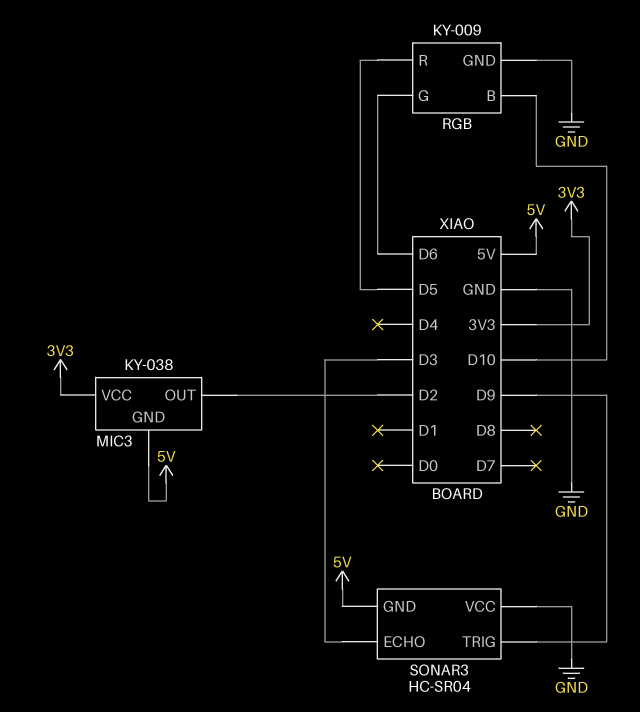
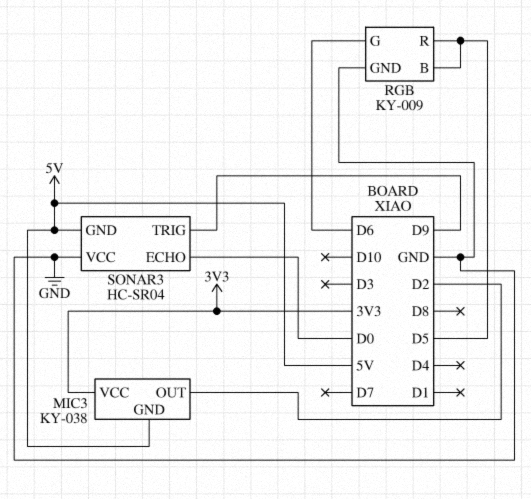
RGB pin B: D10 -> D5
SONAR3 pin ECHO: D3 -> D0

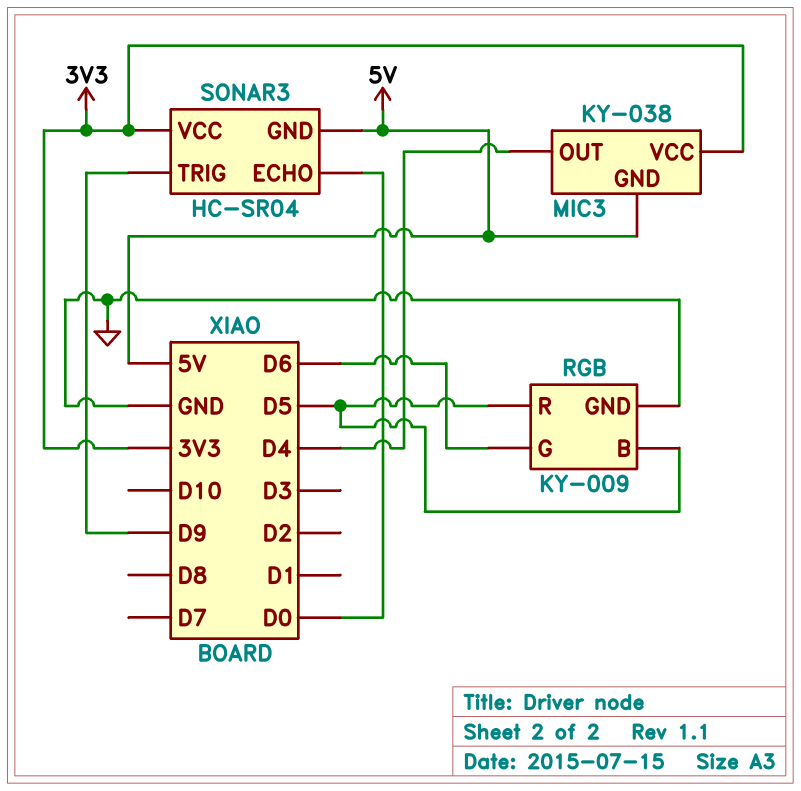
MIC3 pin OUT: D2 -> D4
SONAR3 pin VCC: GND -> 3V3

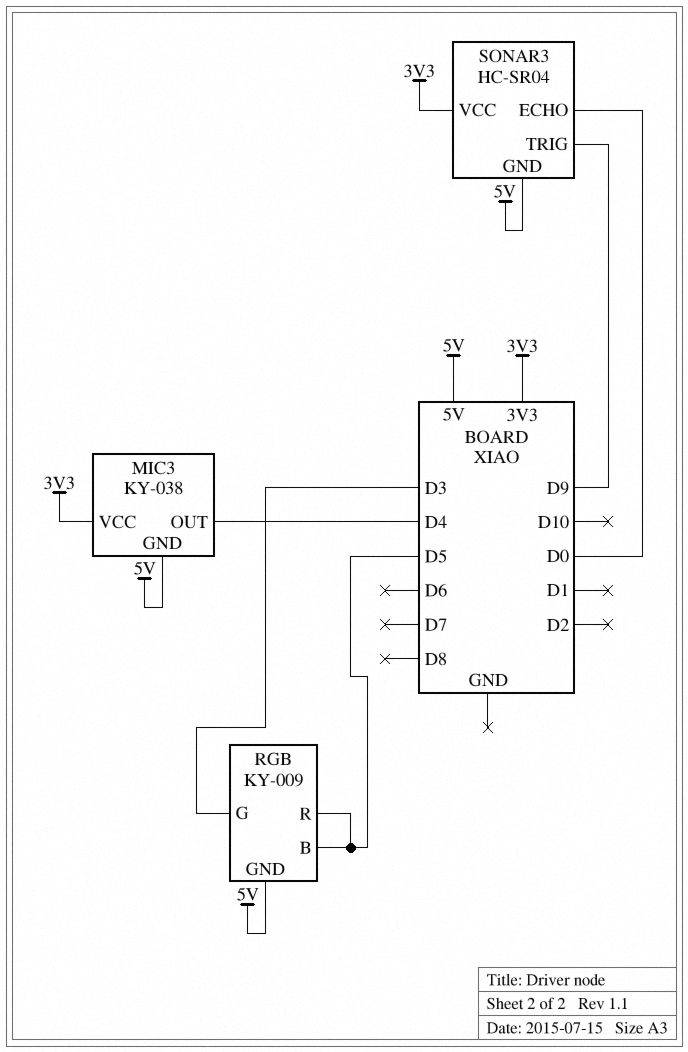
RGB pin G: D6 -> D3
RGB pin GND: GND -> 5V

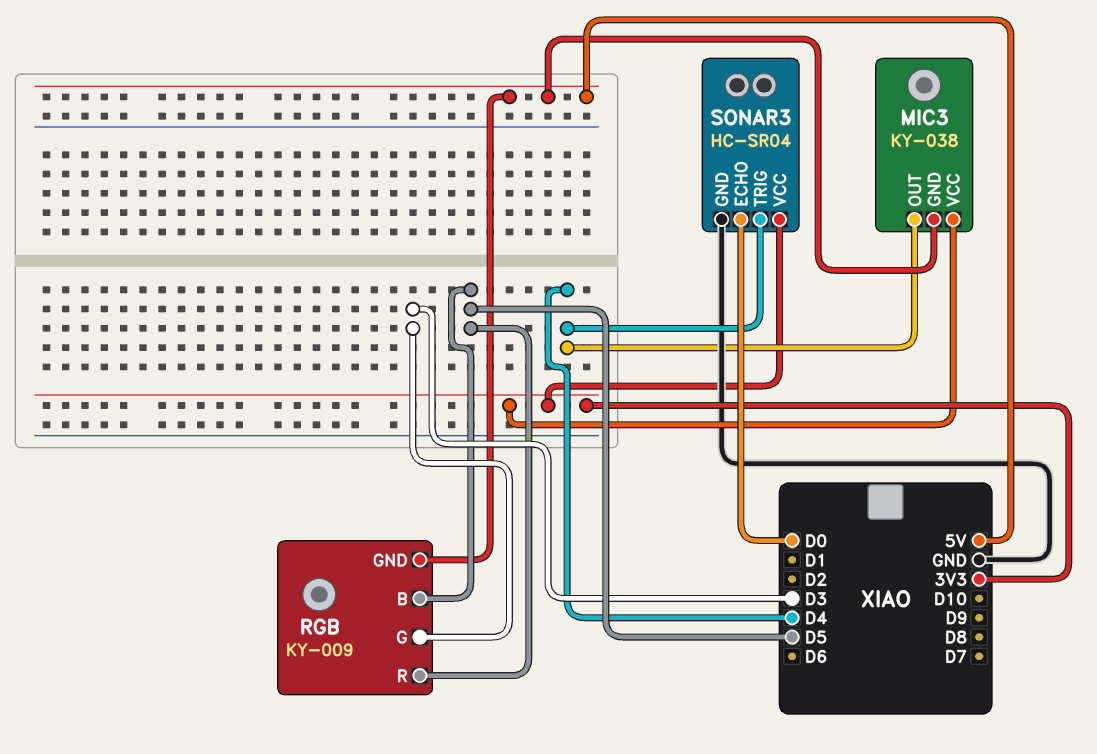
SONAR3 pin GND: 5V -> GND
SONAR3 pin TRIG: D9 -> D4

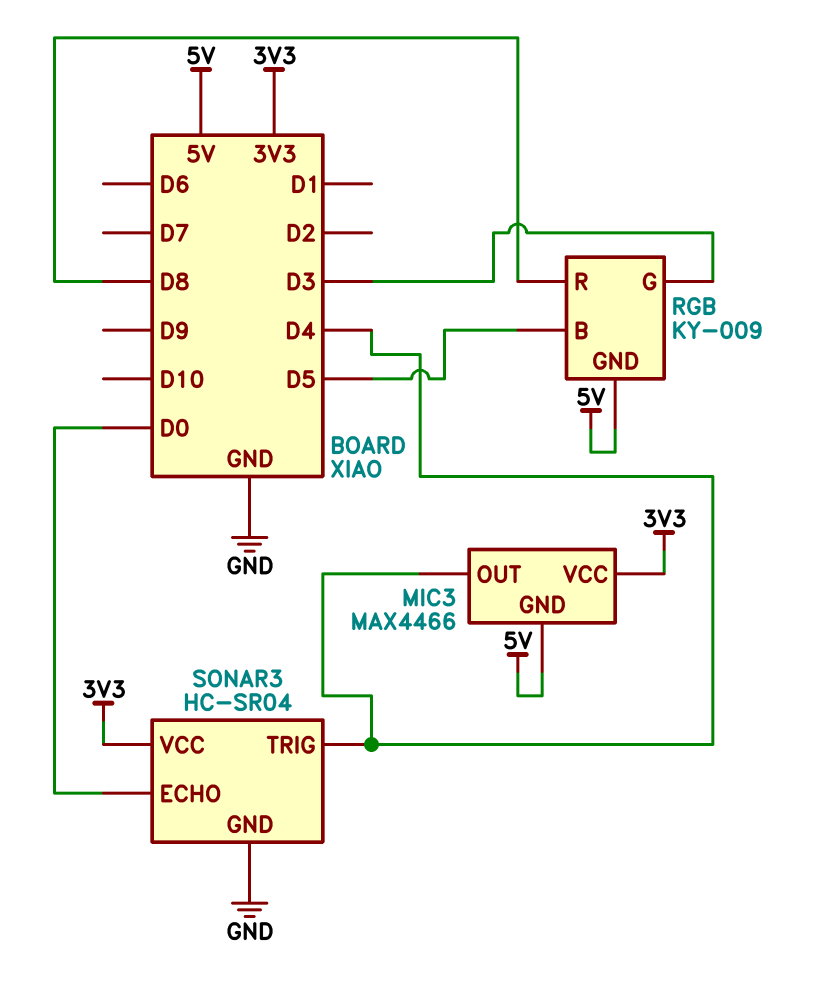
MIC3: KY-038 -> MAX4466
RGB pin R: D5 -> D8

